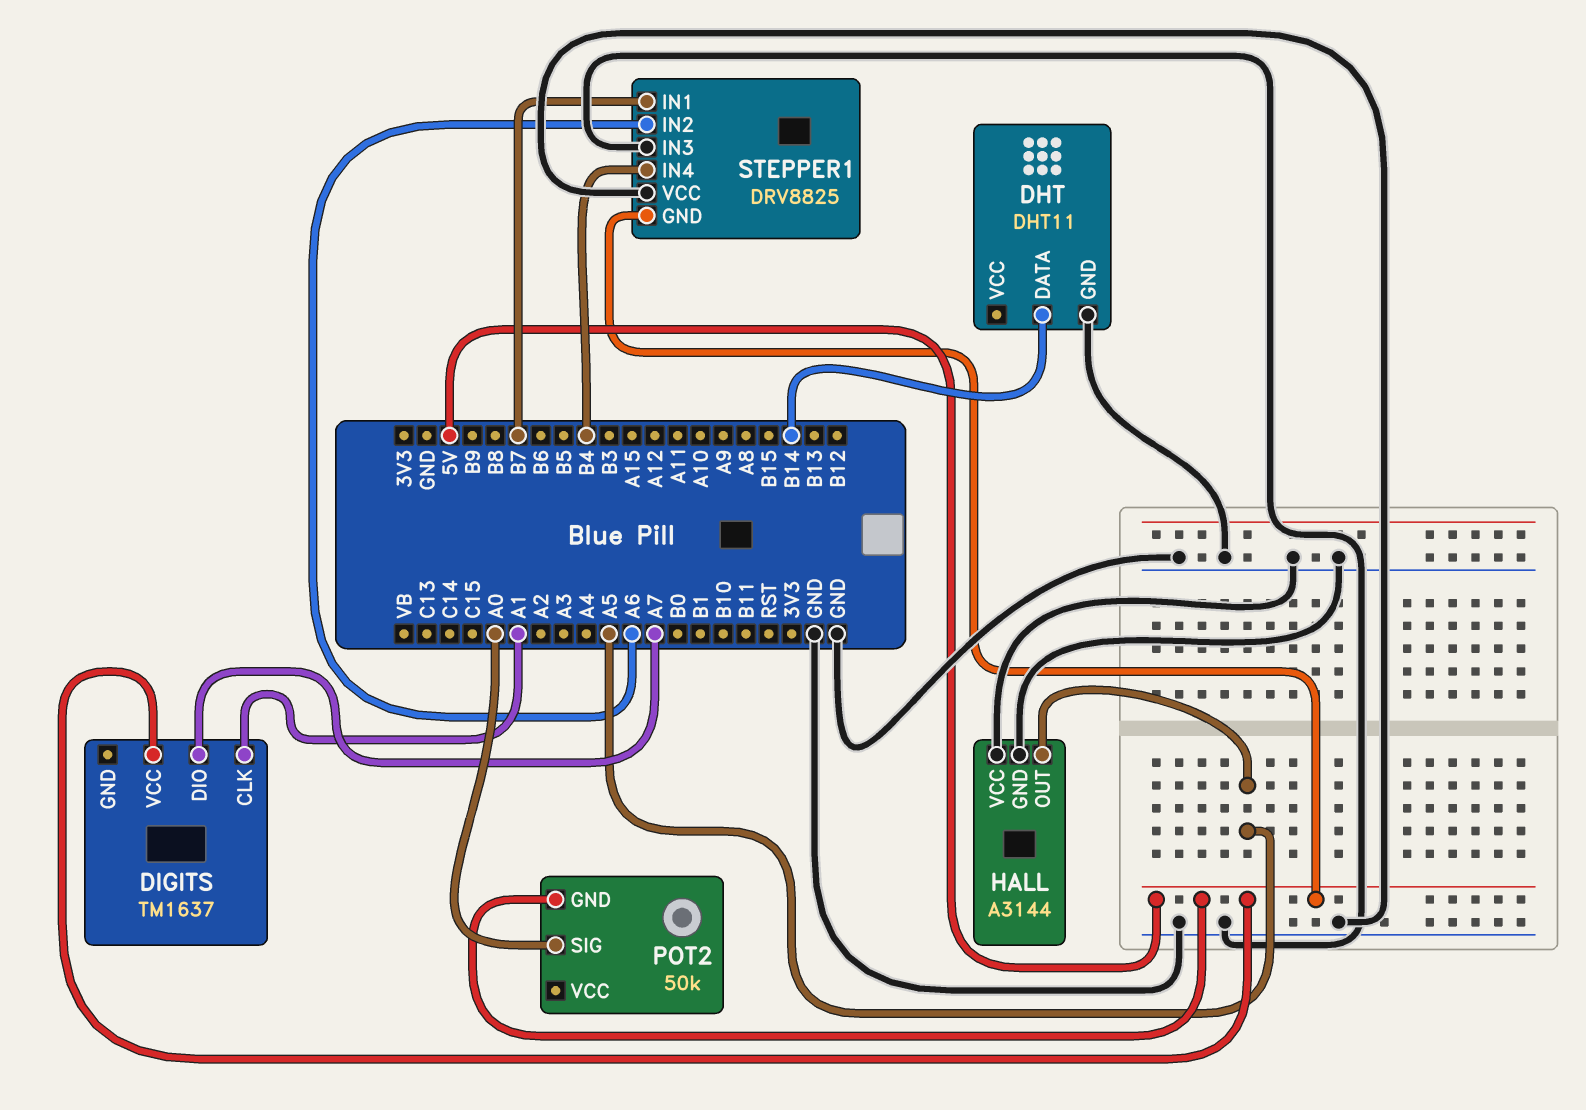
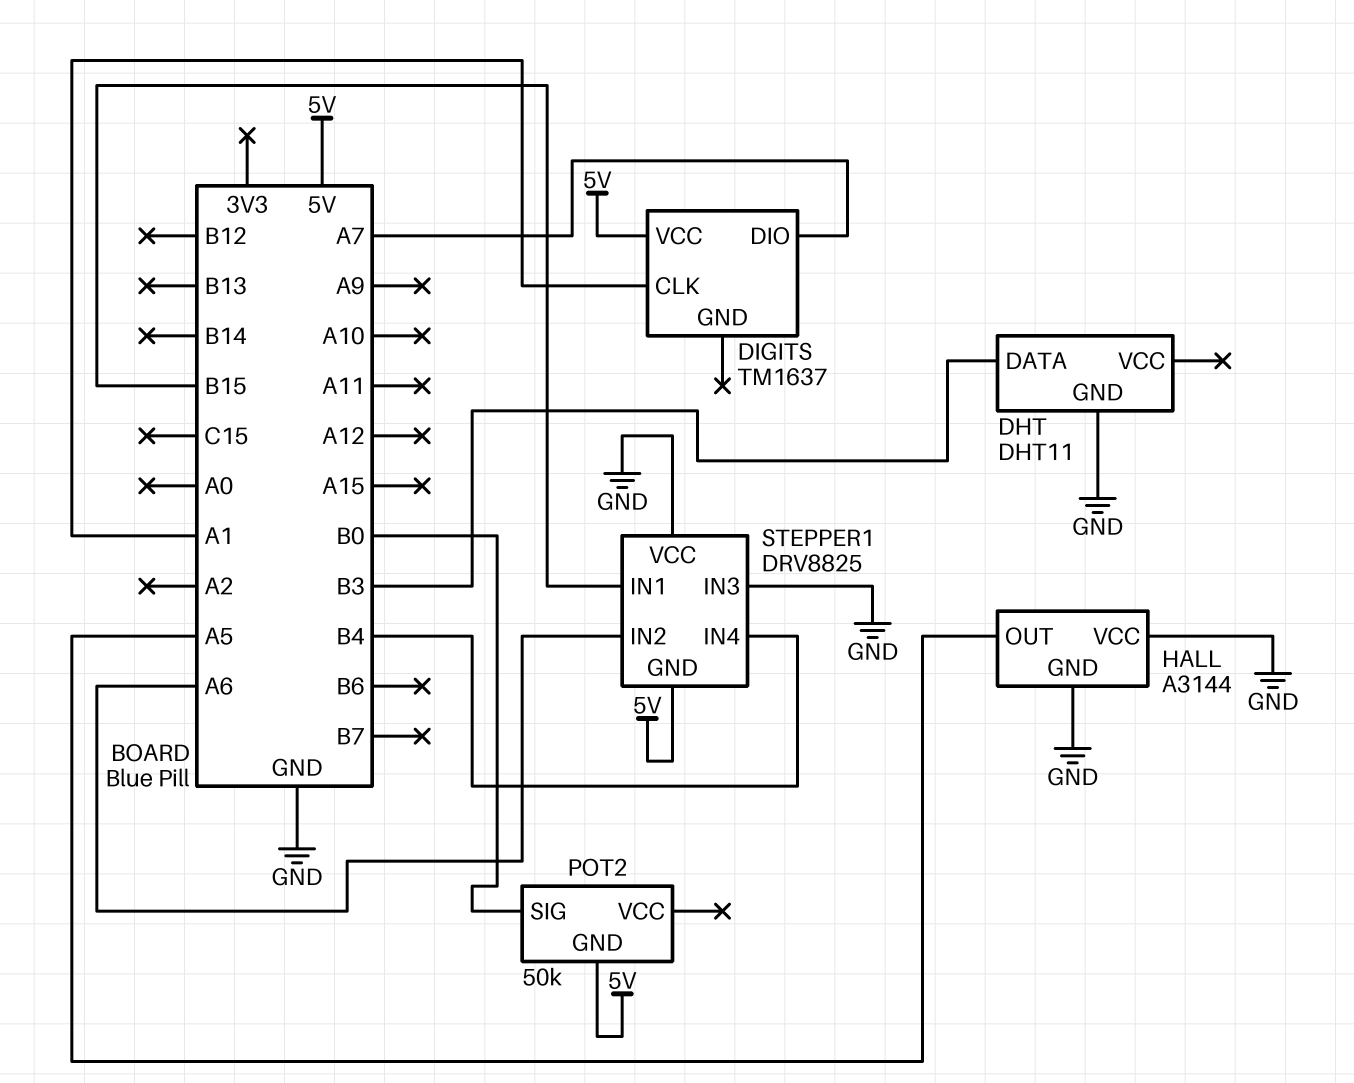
DHT pin DATA: B14 -> B3
POT2 pin SIG: A0 -> B0
STEPPER1 pin IN1: B7 -> B15

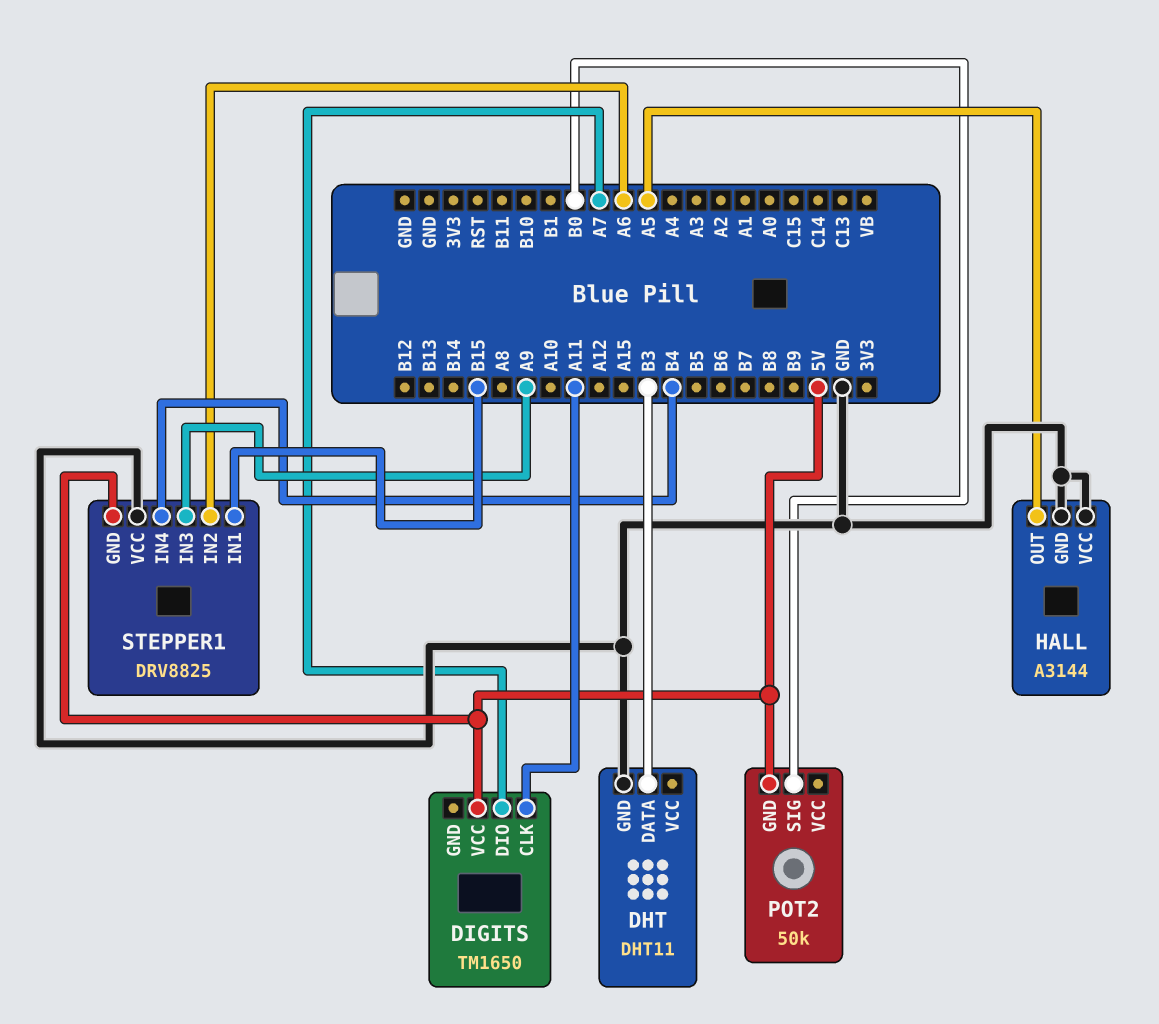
DIGITS: TM1637 -> TM1650
DIGITS pin CLK: A1 -> A11
STEPPER1 pin IN3: GND -> A9

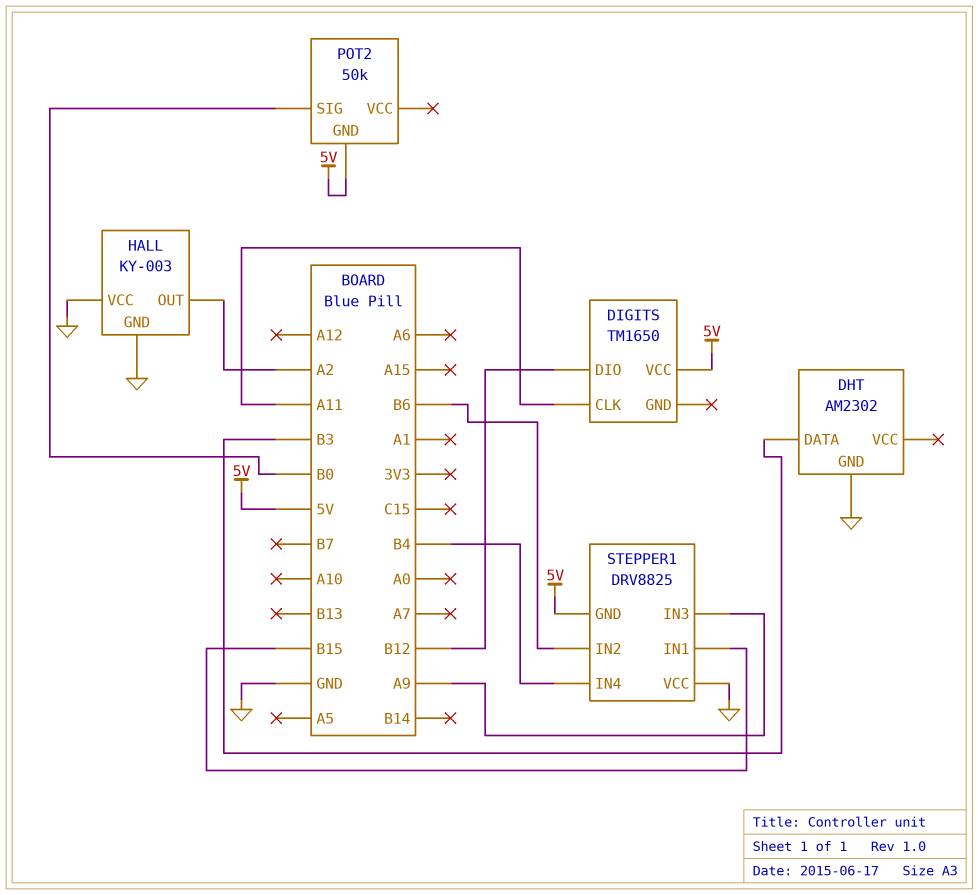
DHT: DHT11 -> AM2302
DIGITS pin DIO: A7 -> B12
HALL: A3144 -> KY-003
HALL pin OUT: A5 -> A2
STEPPER1 pin IN2: A6 -> B6

